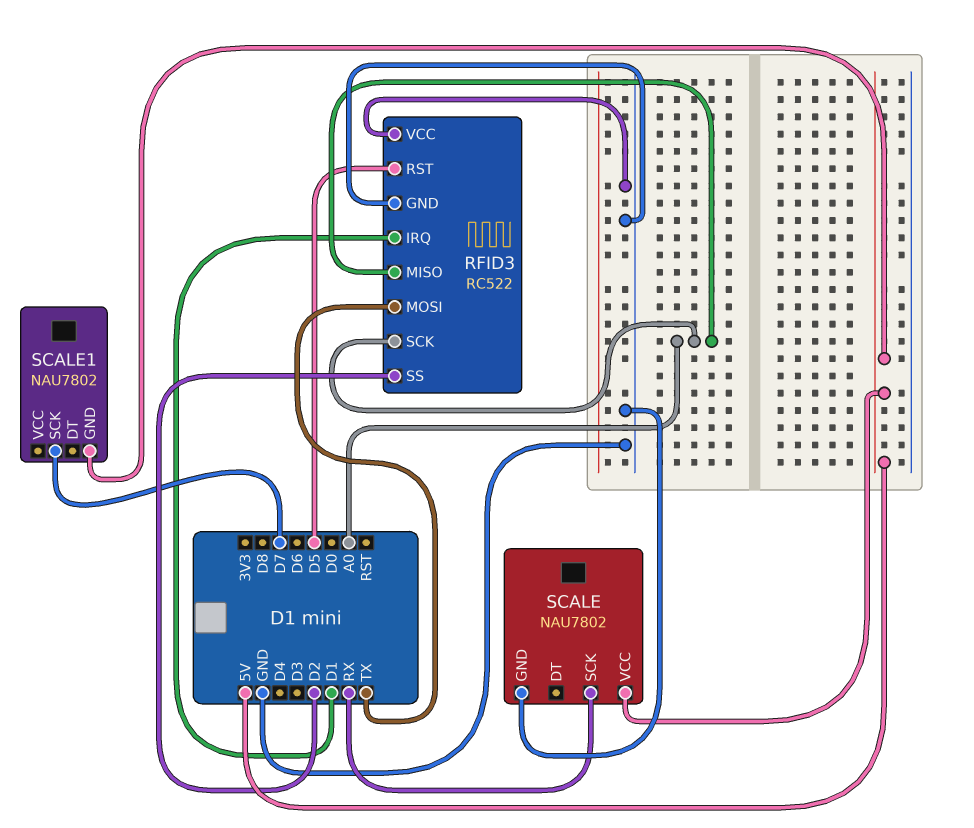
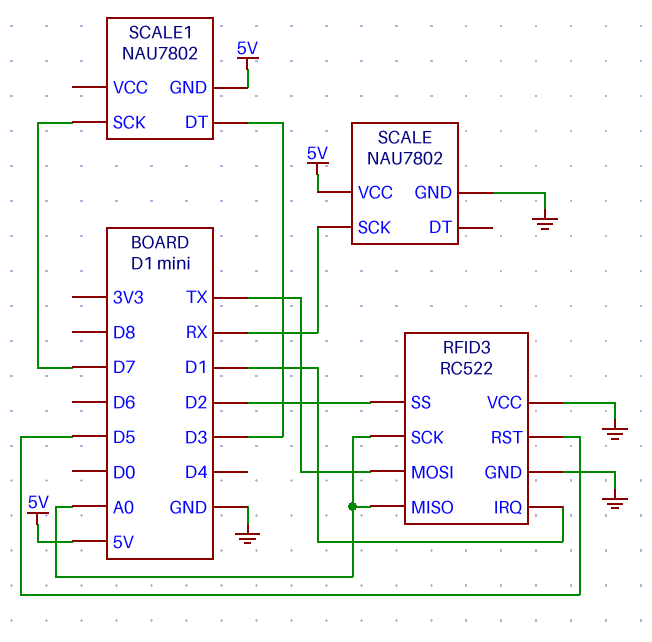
SCALE1 pin DT: none -> D3

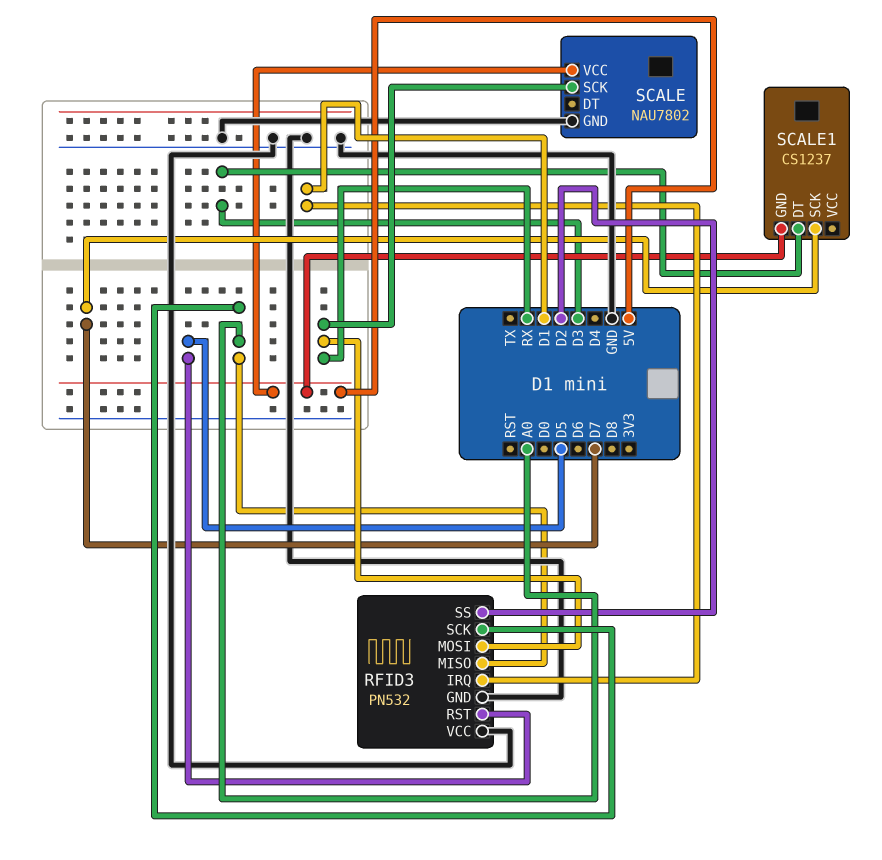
RFID3: RC522 -> PN532
RFID3 pin MOSI: TX -> RX
SCALE1: NAU7802 -> CS1237

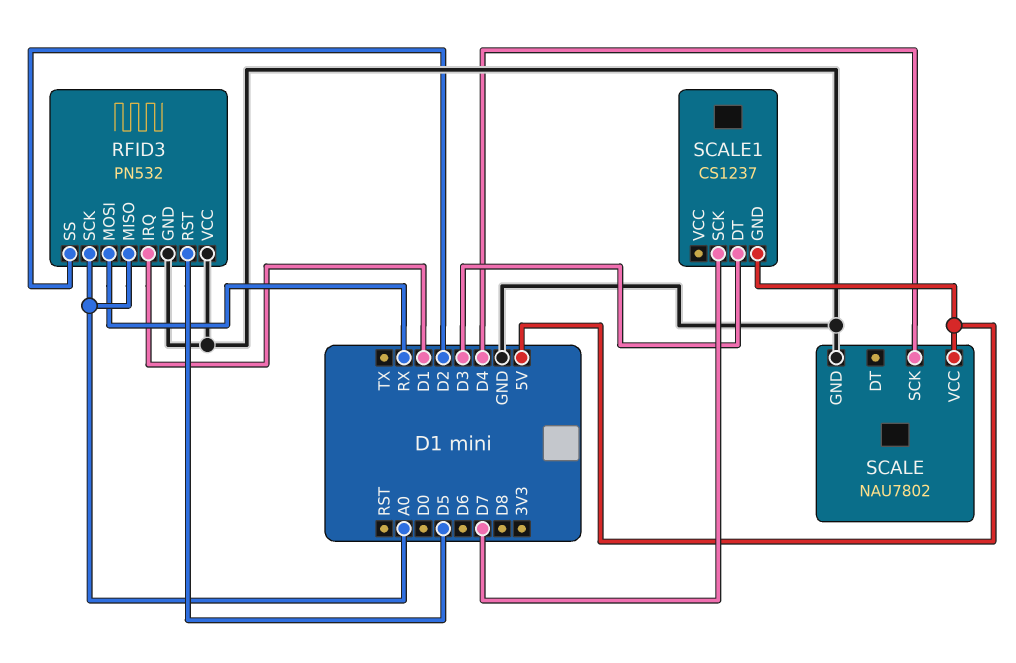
SCALE pin SCK: RX -> D4

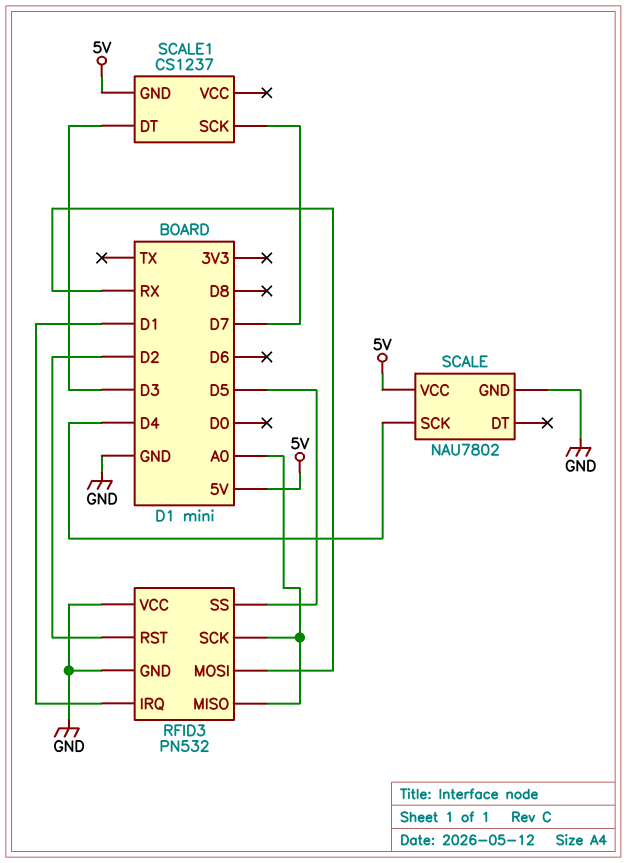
RFID3 pin RST: D5 -> D2
RFID3 pin SS: D2 -> D5

